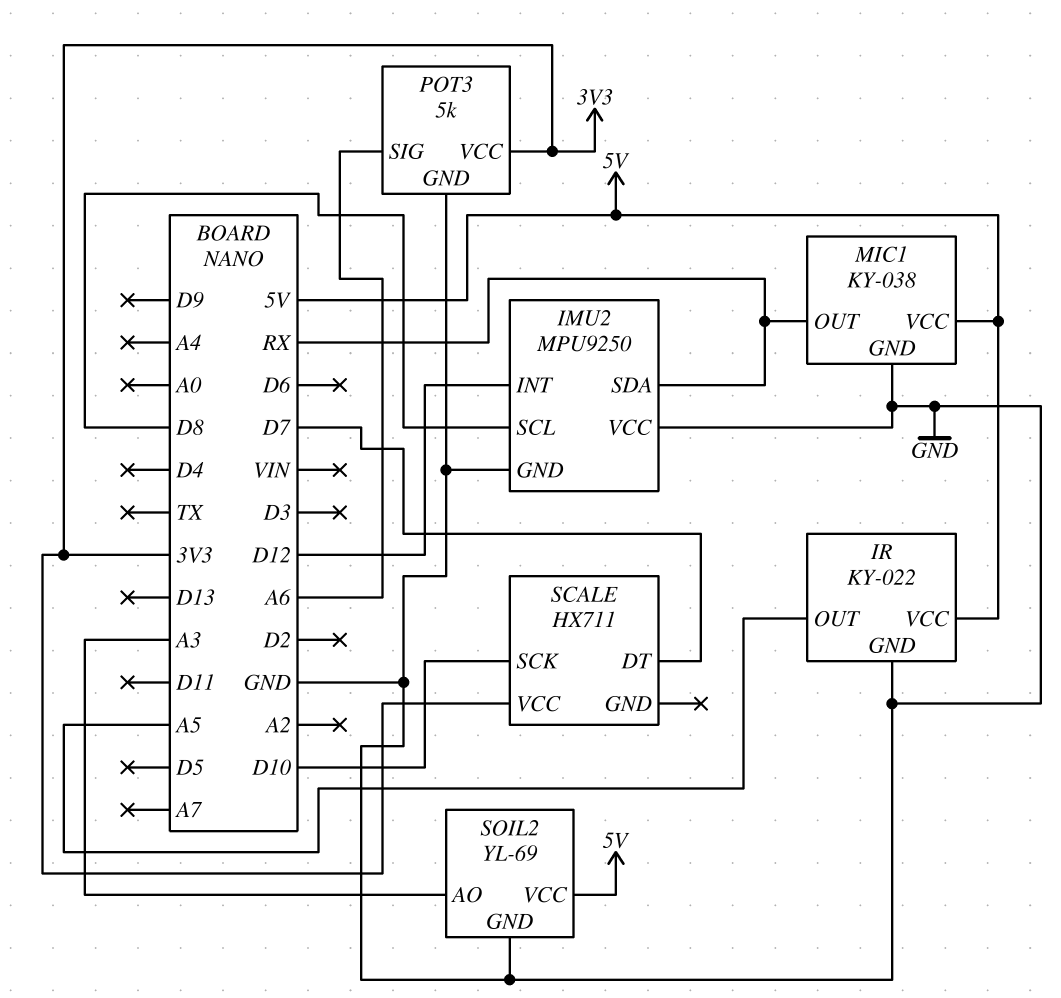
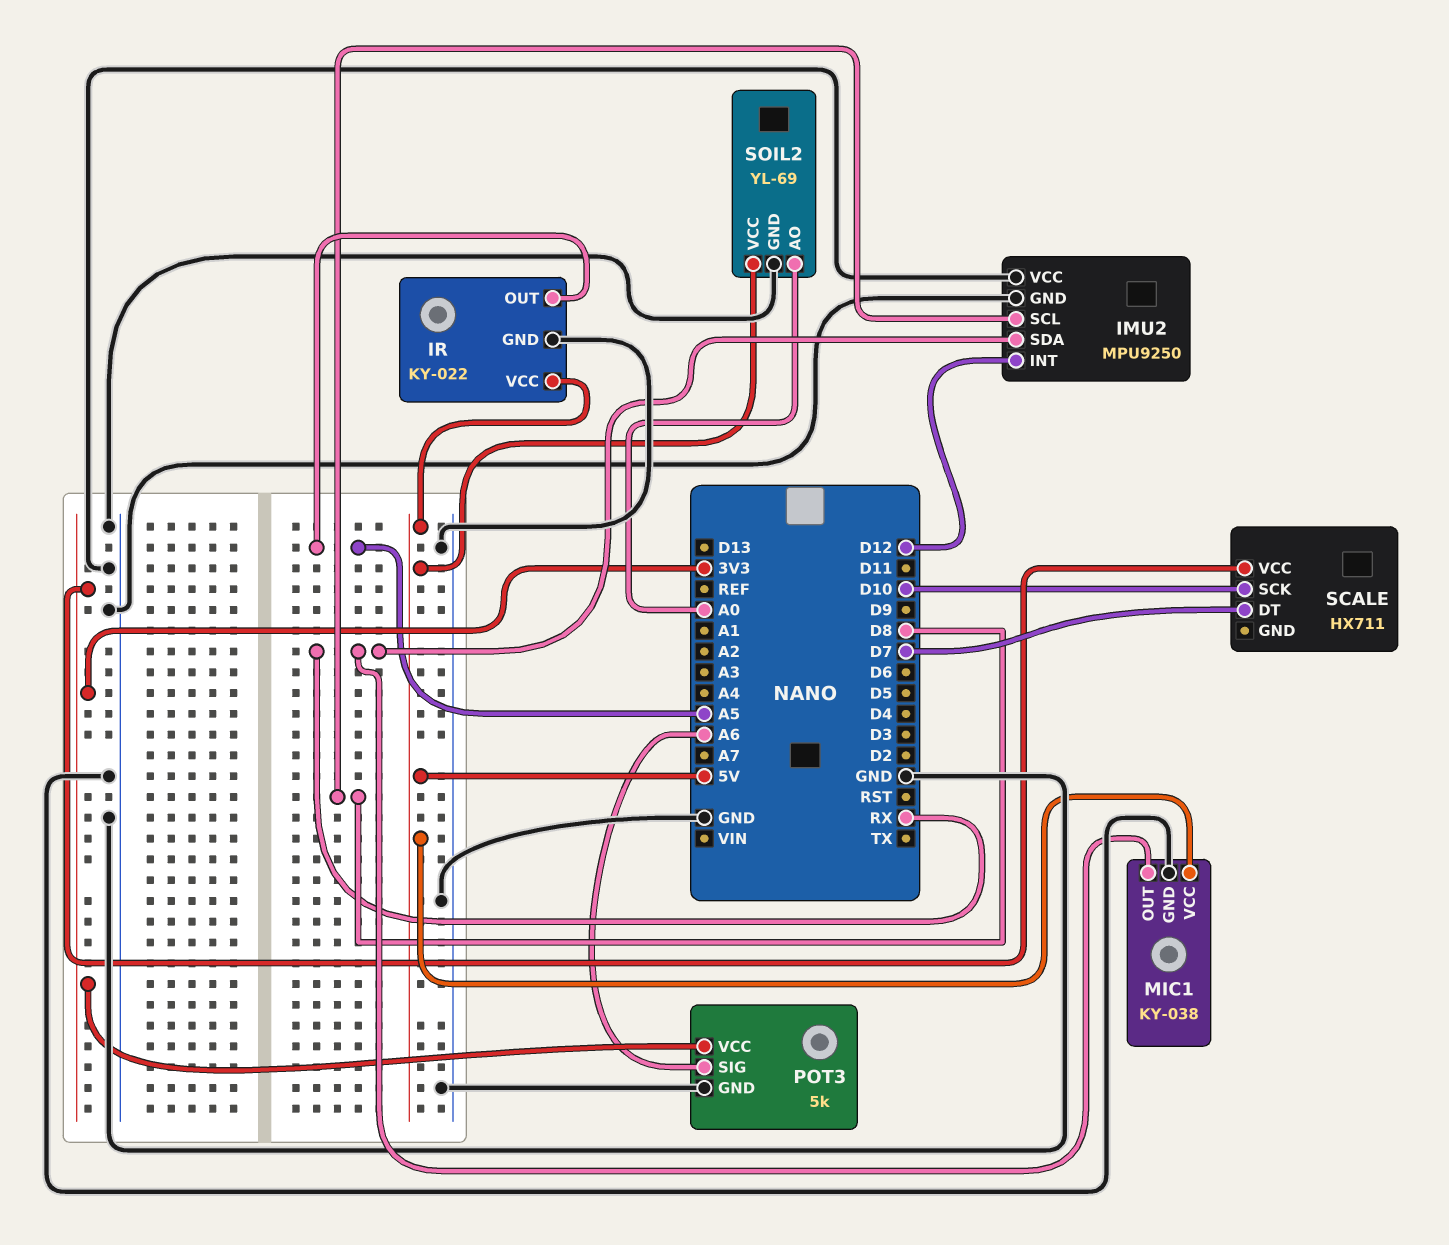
SOIL2 pin AO: A3 -> A0

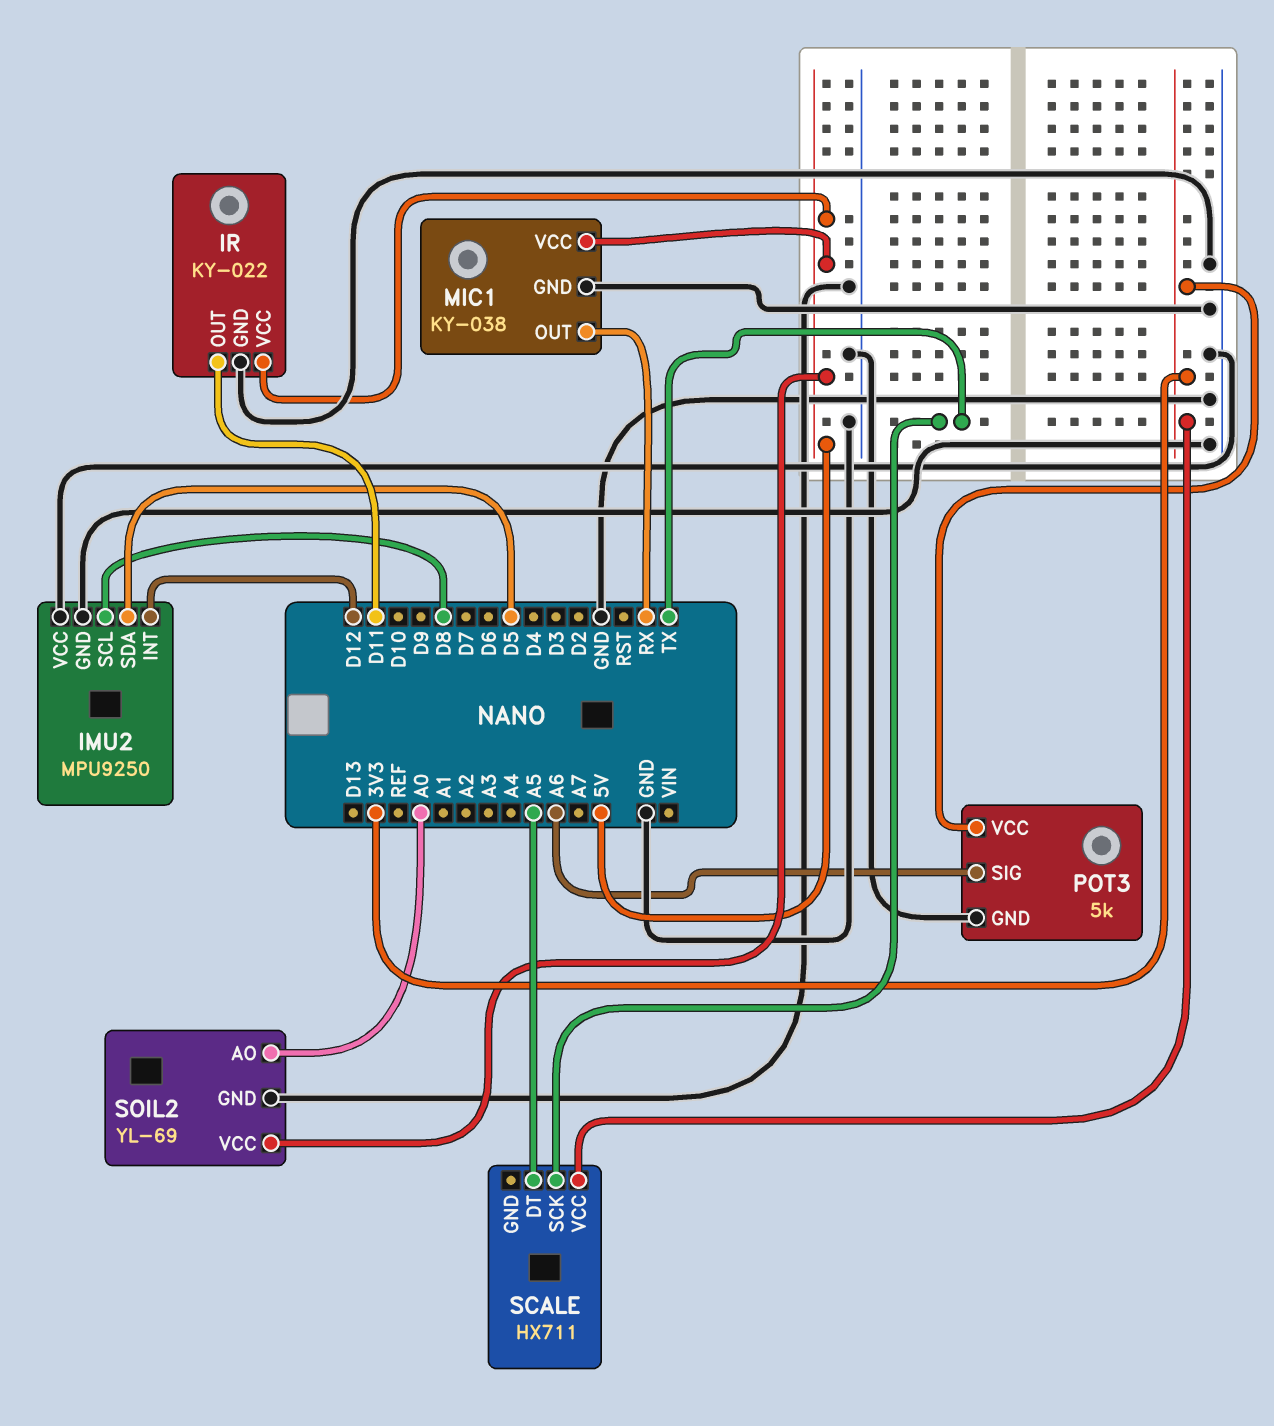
IMU2 pin SDA: RX -> D5
IR pin OUT: A5 -> D11
SCALE pin DT: D7 -> A5
SCALE pin SCK: D10 -> TX

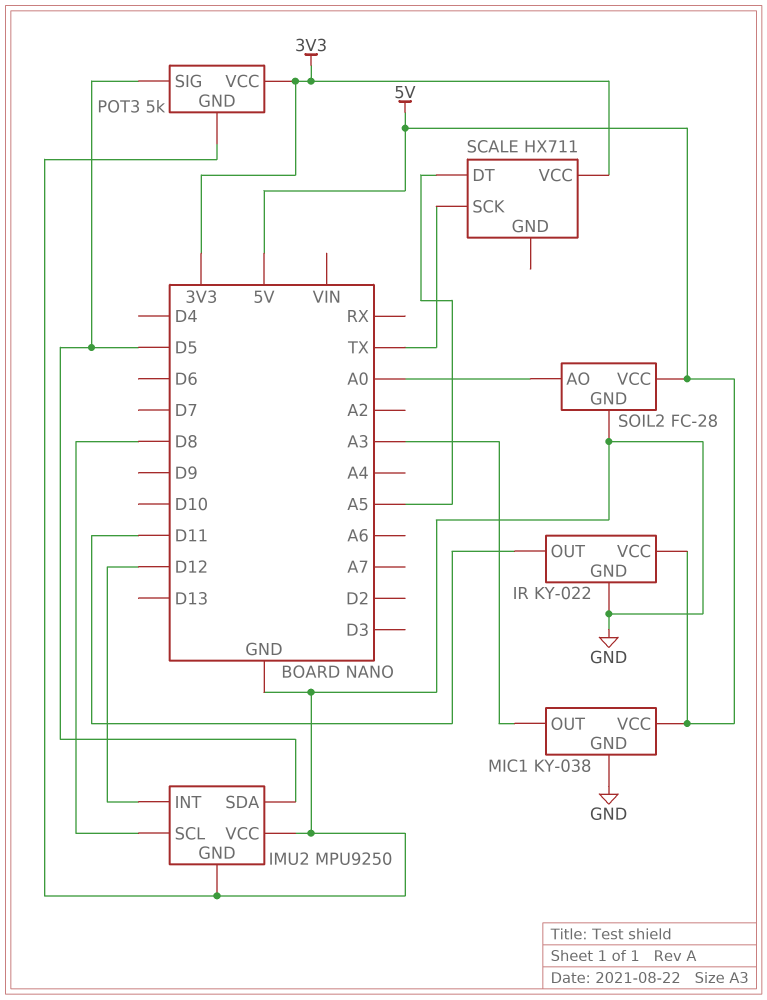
MIC1 pin OUT: RX -> A3
POT3 pin SIG: A6 -> D5
SOIL2: YL-69 -> FC-28

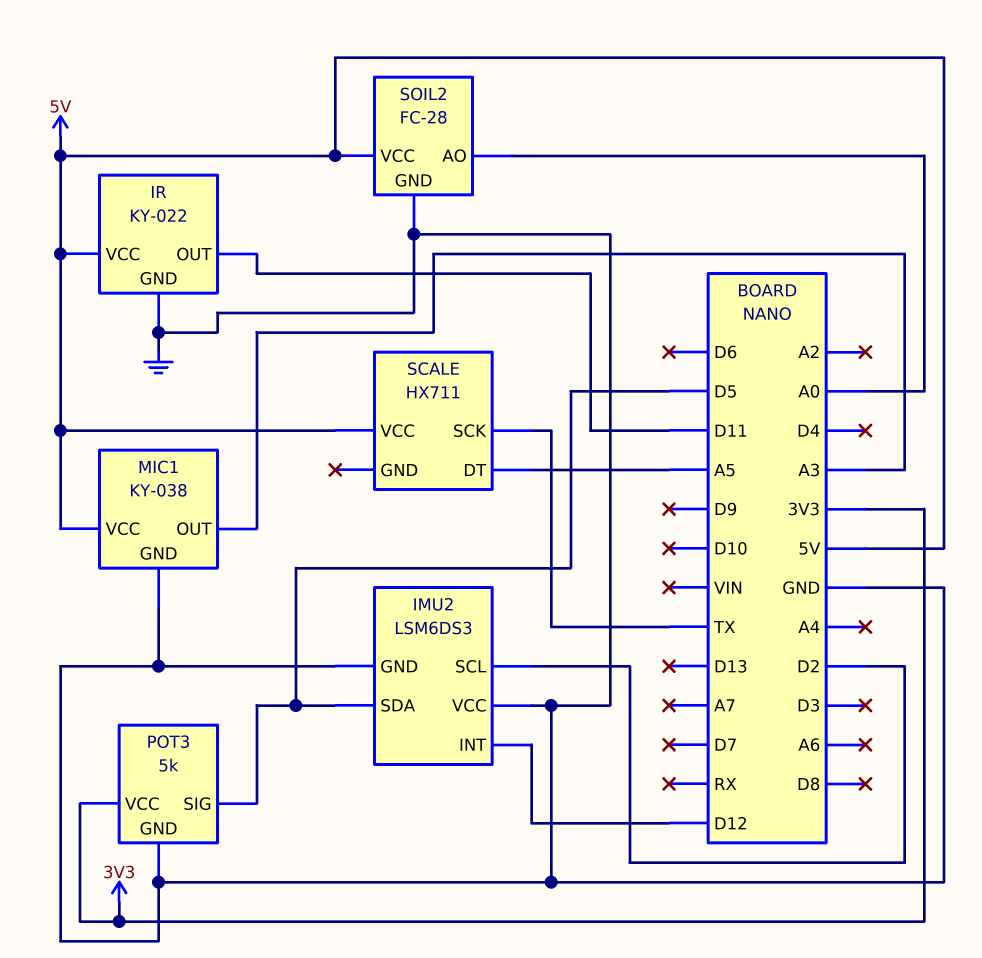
IMU2: MPU9250 -> LSM6DS3
IMU2 pin SCL: D8 -> D2
SCALE pin VCC: 3V3 -> 5V

